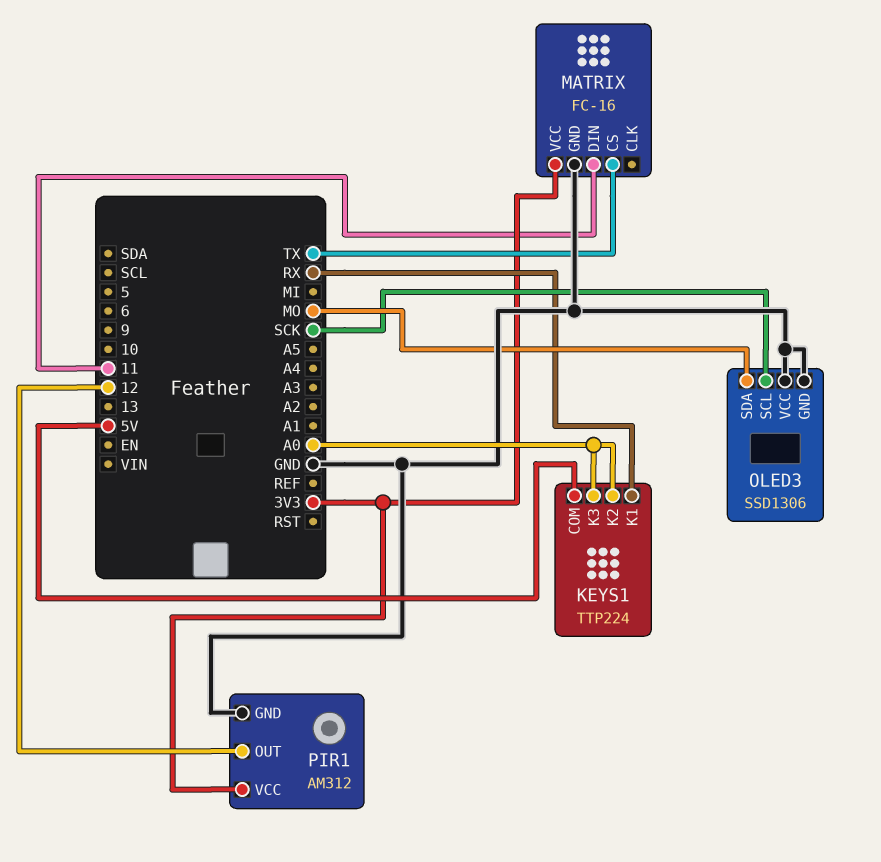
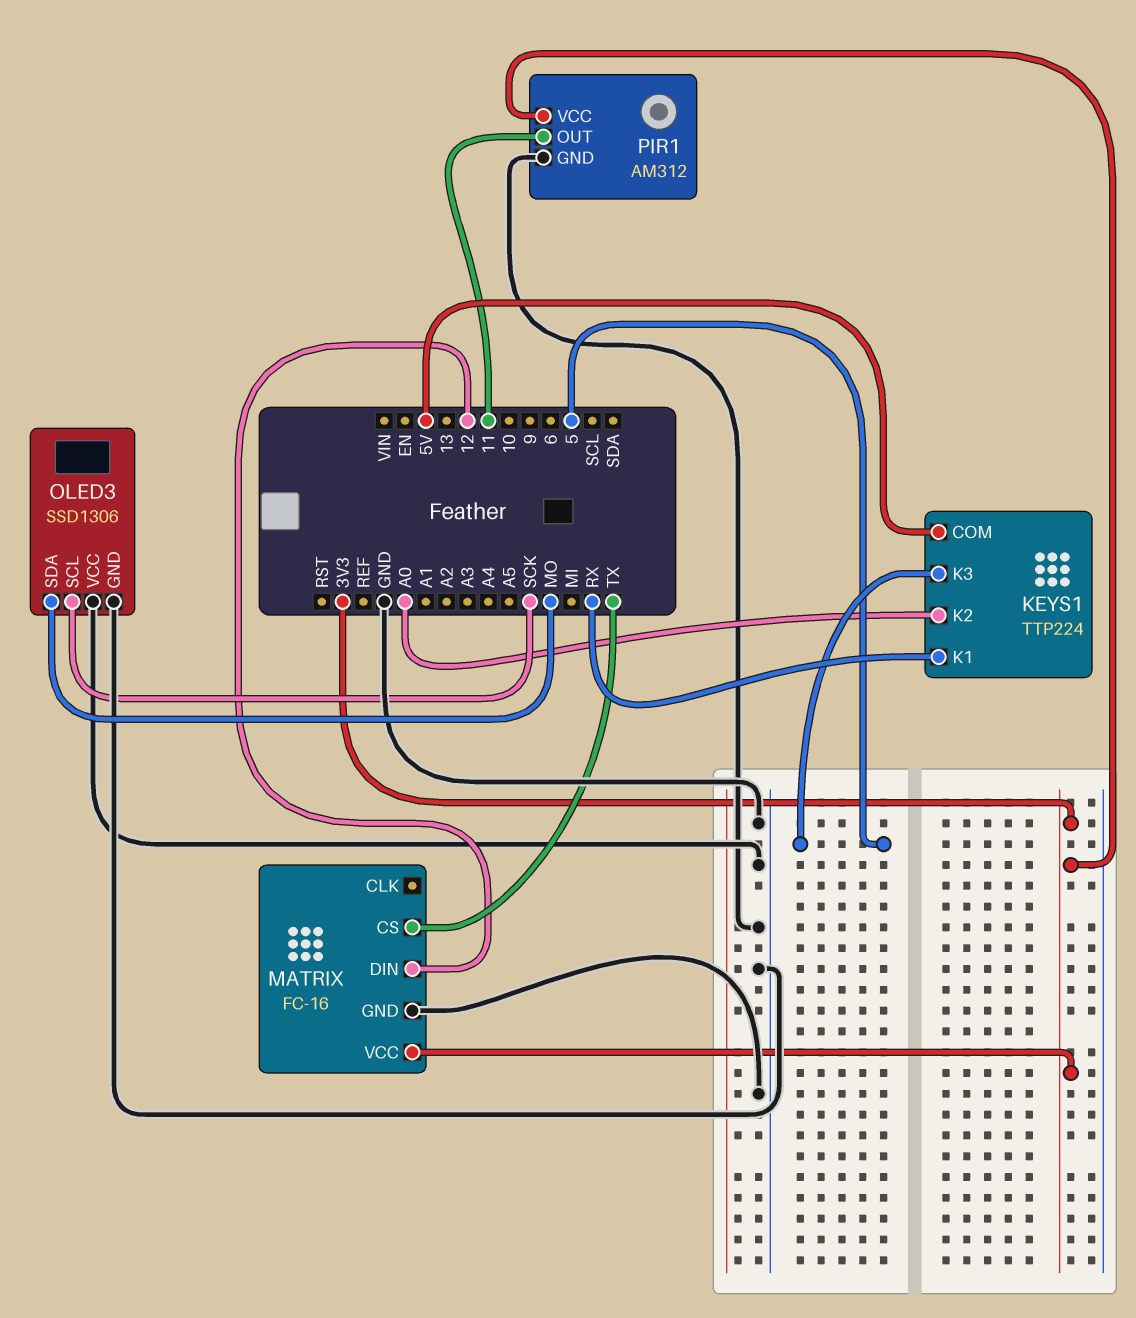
KEYS1 pin K3: A0 -> 5
MATRIX pin DIN: 11 -> 12
PIR1 pin OUT: 12 -> 11

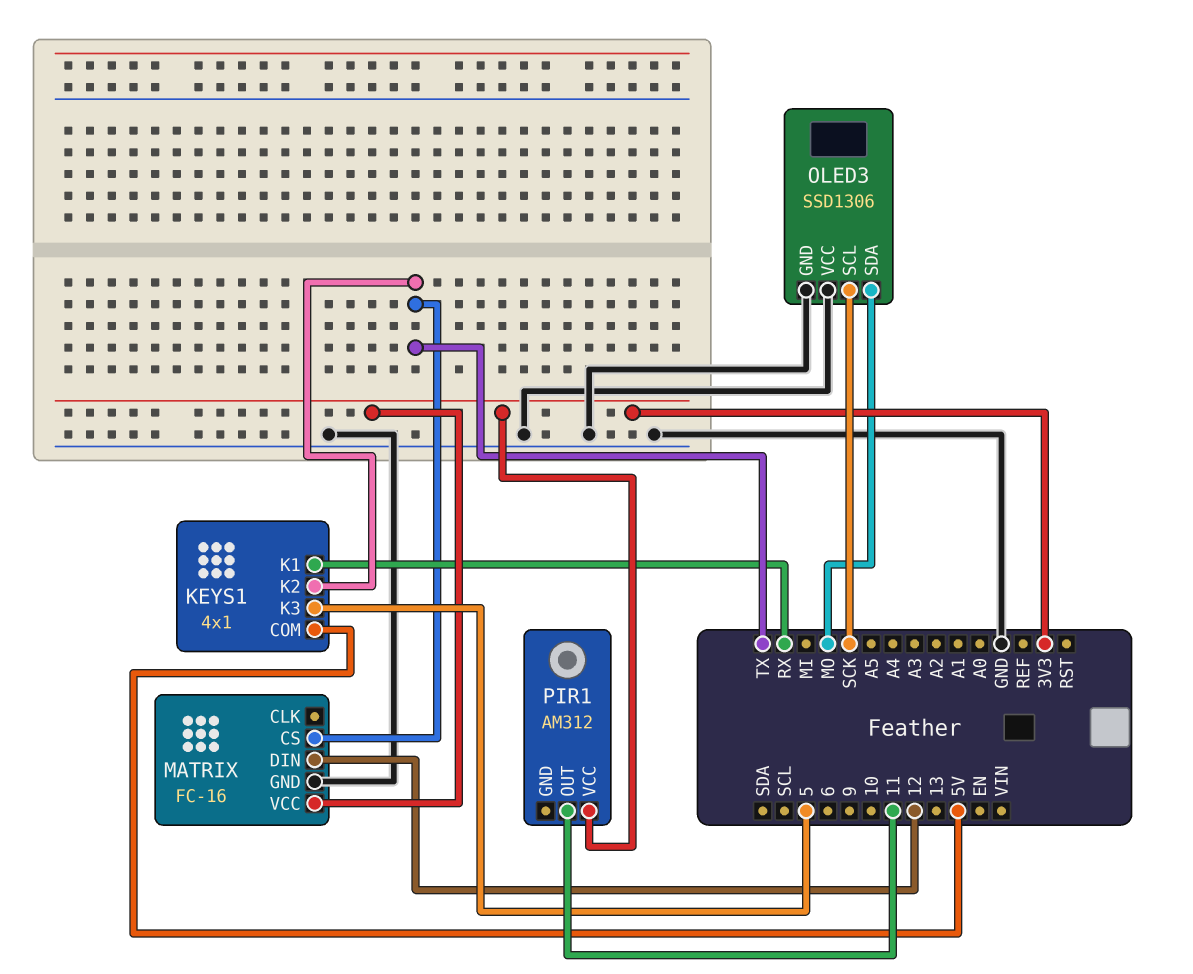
KEYS1: TTP224 -> 4x1
KEYS1 pin K2: A0 -> TX
PIR1 pin GND: GND -> none

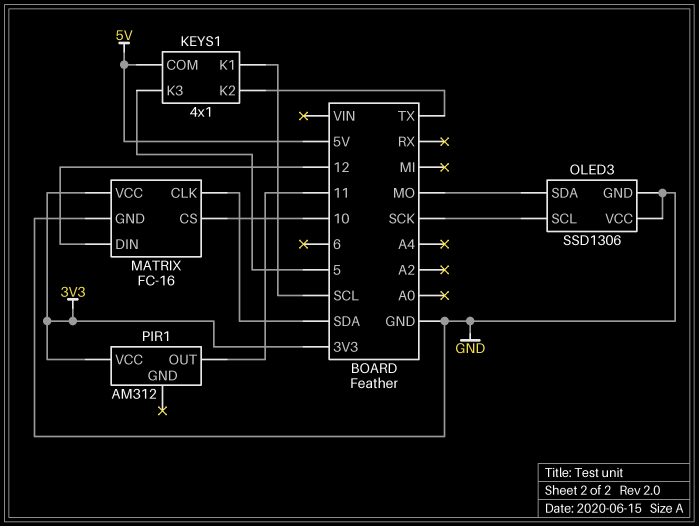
KEYS1 pin K1: RX -> SCL
MATRIX pin CLK: none -> SDA
MATRIX pin CS: TX -> 10

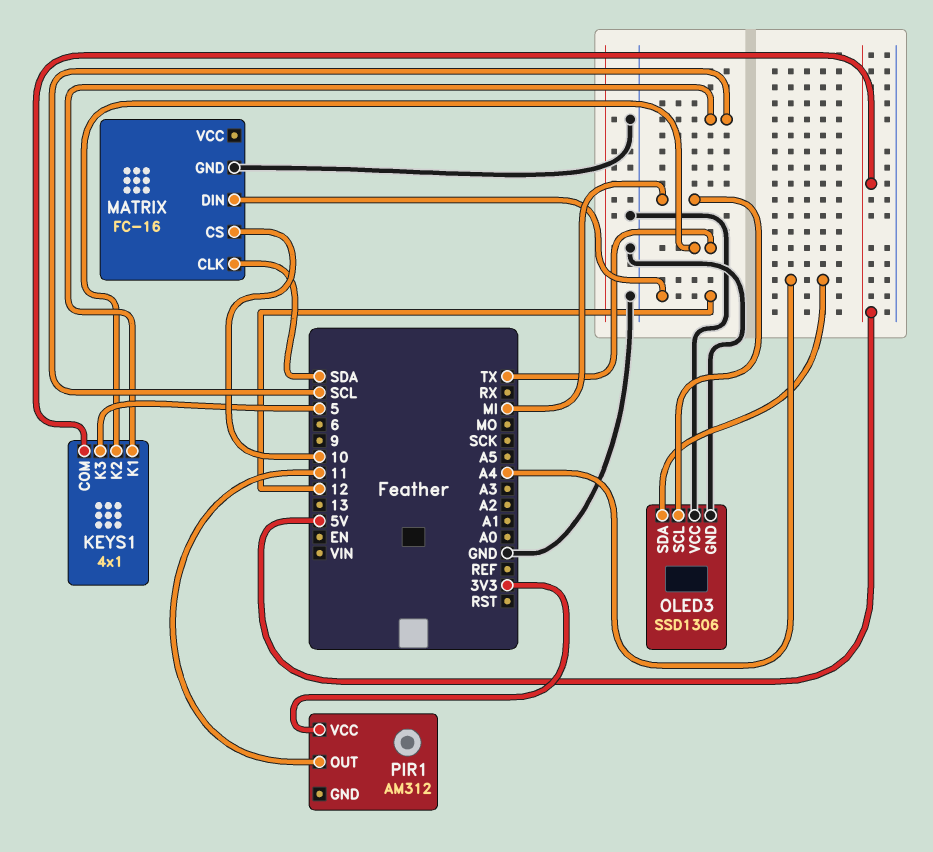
MATRIX pin VCC: 3V3 -> none
OLED3 pin SCL: SCK -> MI
OLED3 pin SDA: MO -> A4

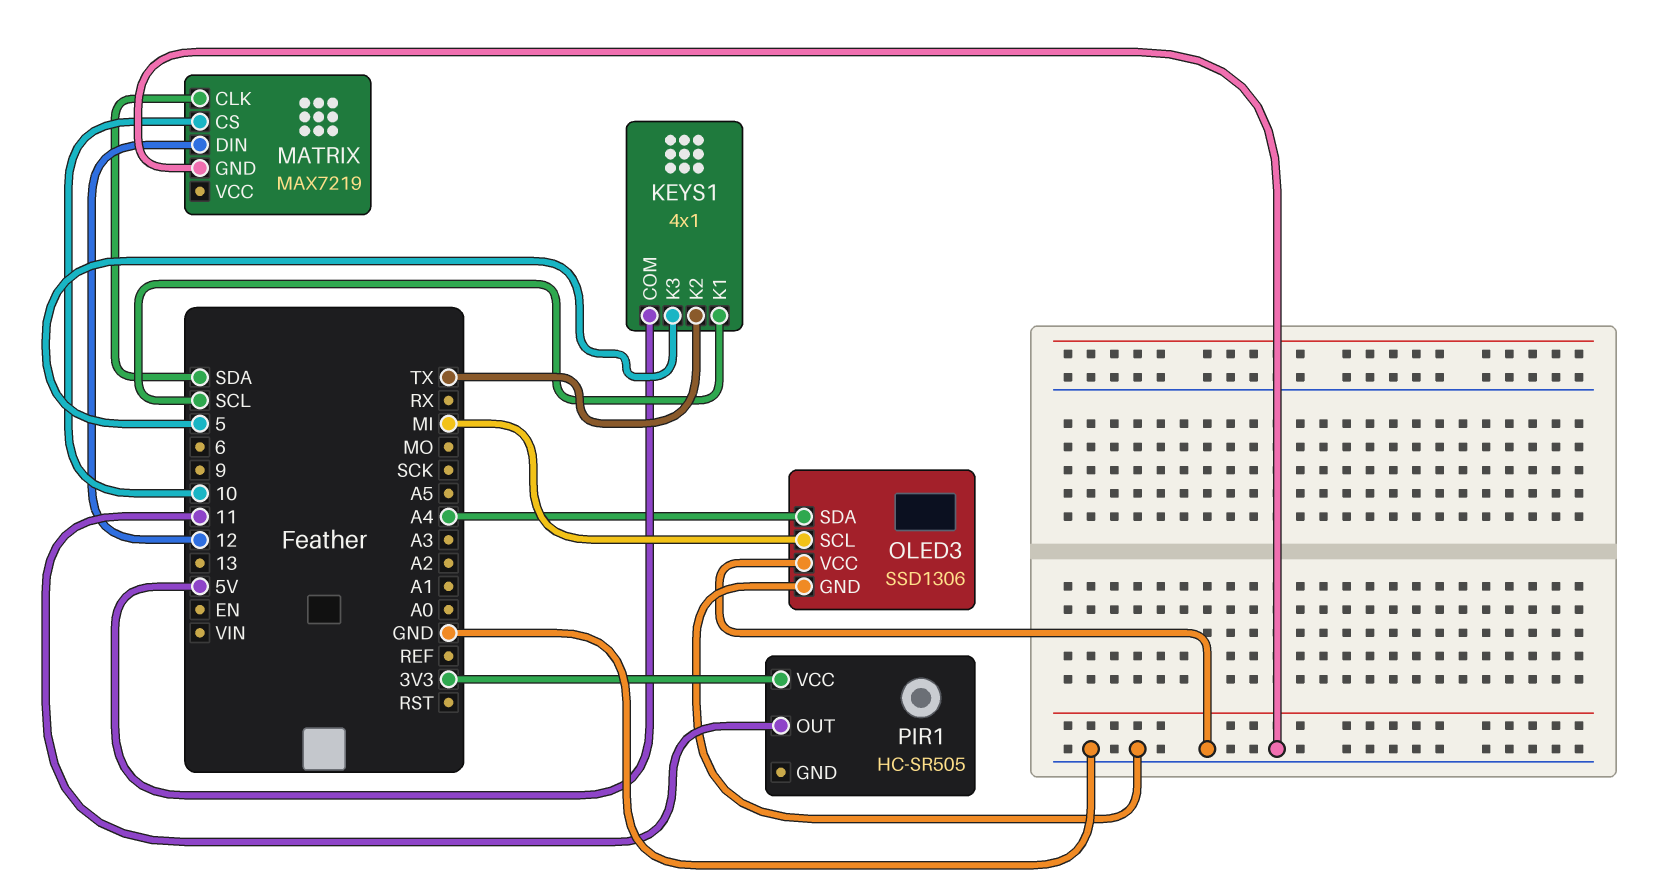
MATRIX: FC-16 -> MAX7219
PIR1: AM312 -> HC-SR505

